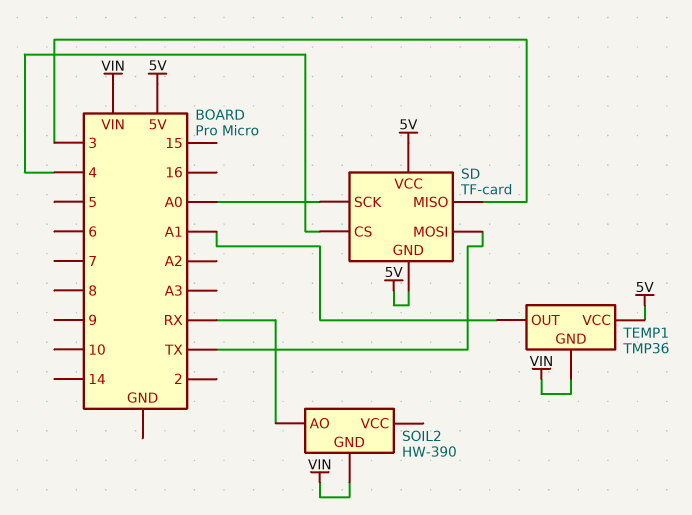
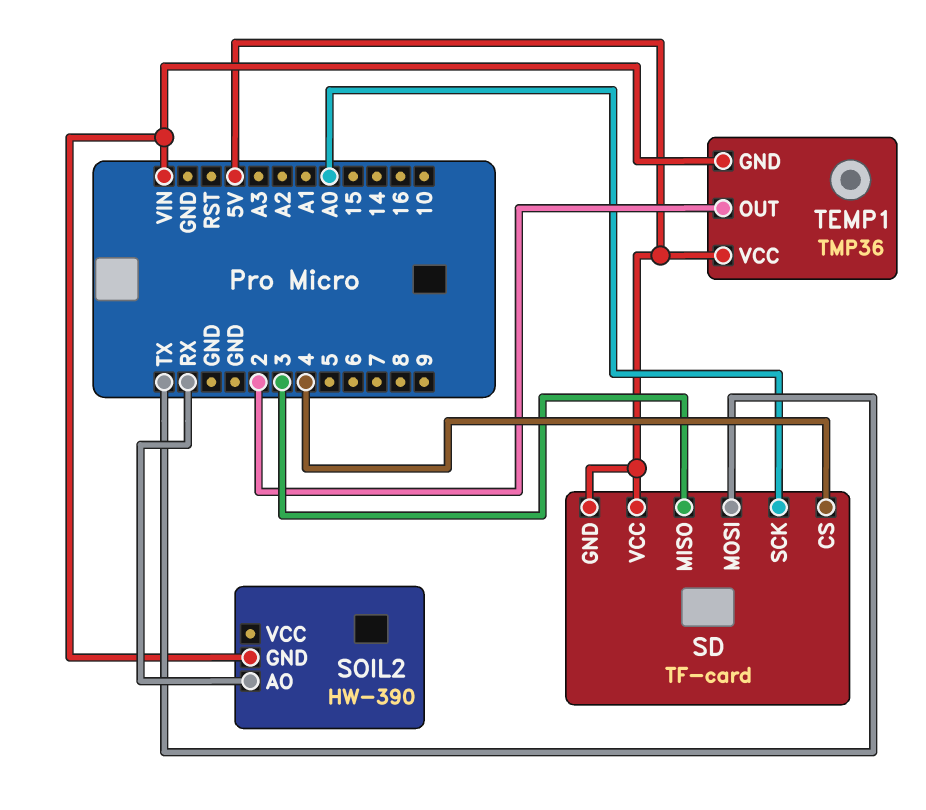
TEMP1 pin OUT: A1 -> 2

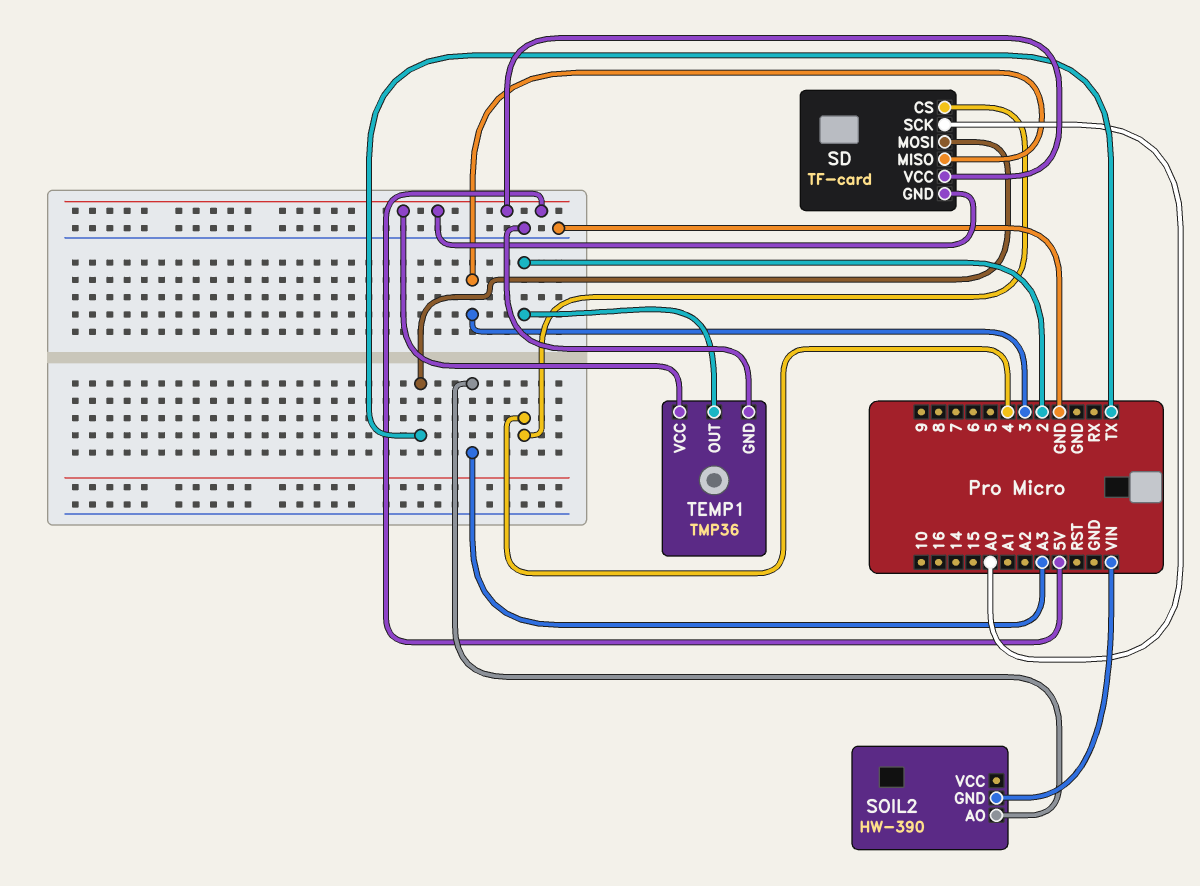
SOIL2 pin AO: RX -> A3
TEMP1 pin GND: VIN -> GND

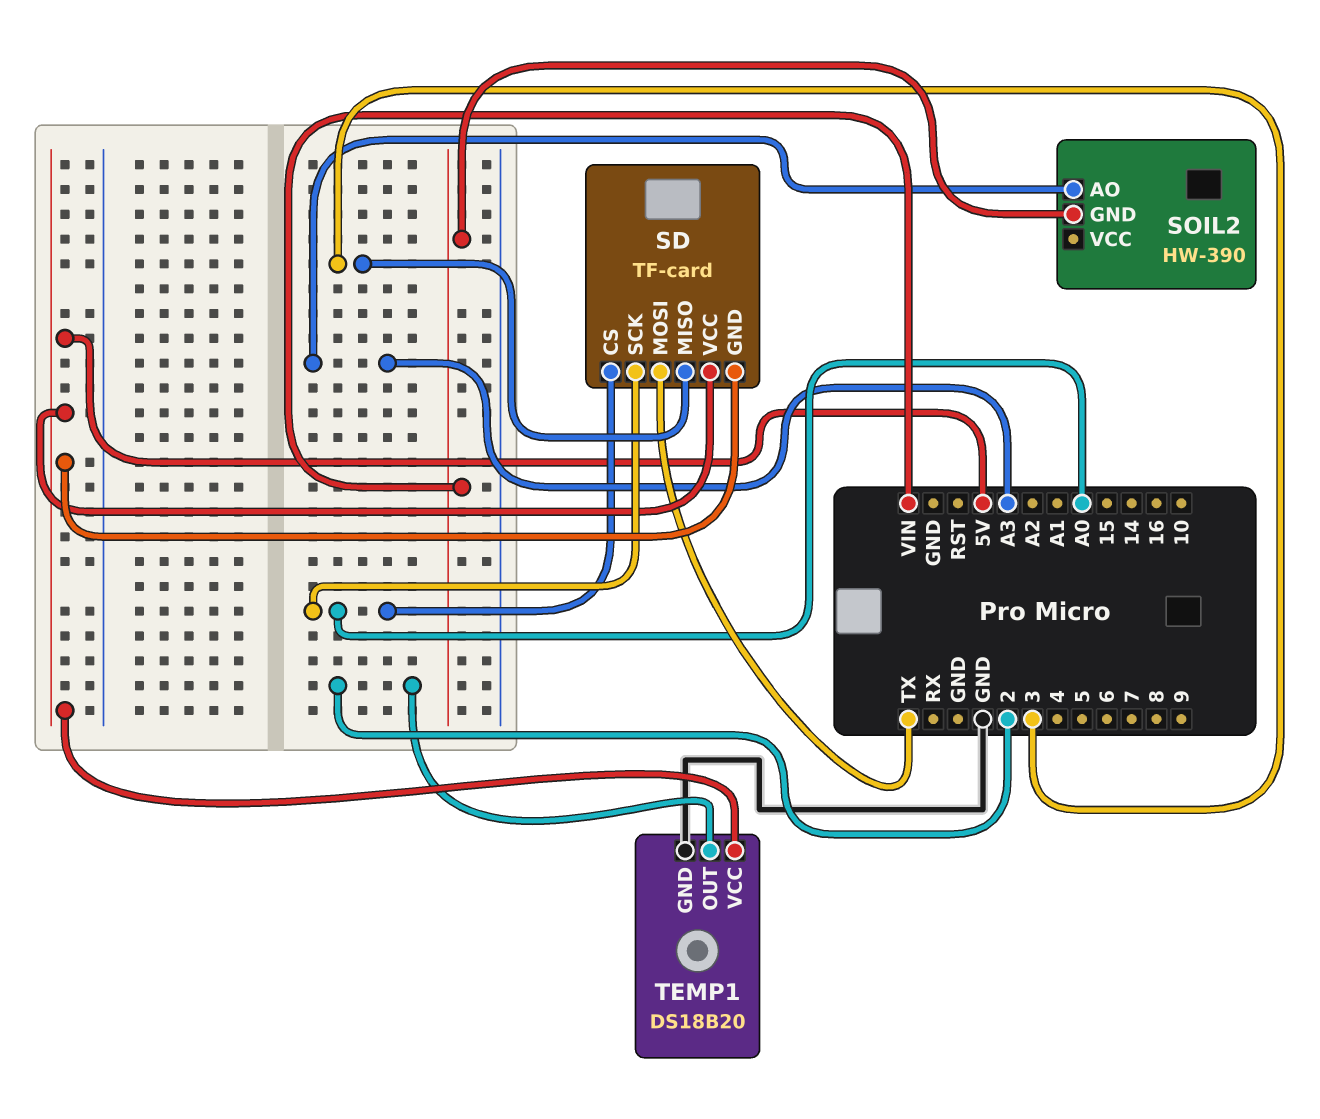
SD pin CS: 4 -> A0
TEMP1: TMP36 -> DS18B20

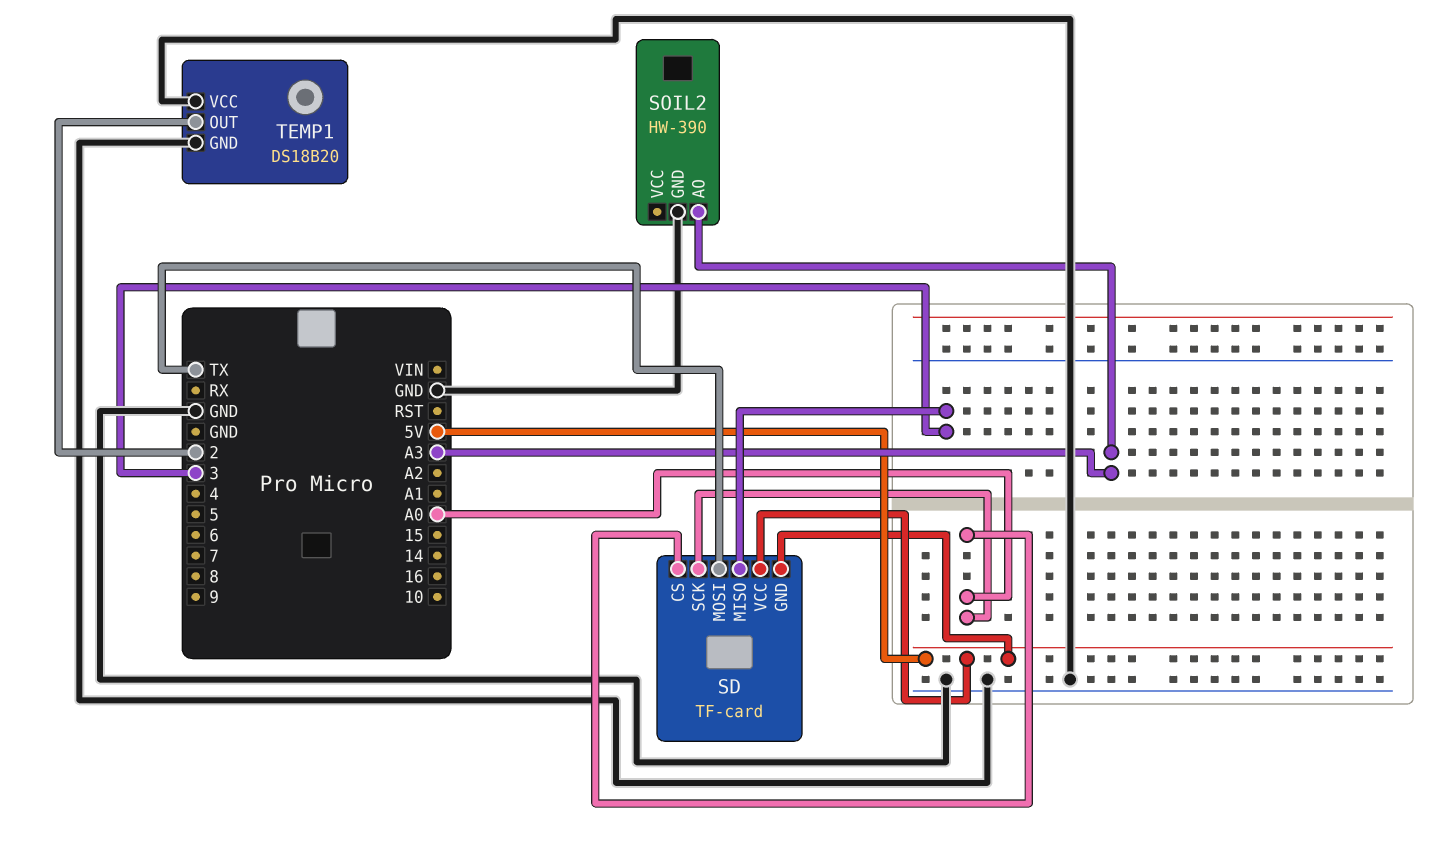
SOIL2 pin GND: VIN -> GND
TEMP1 pin VCC: 5V -> GND

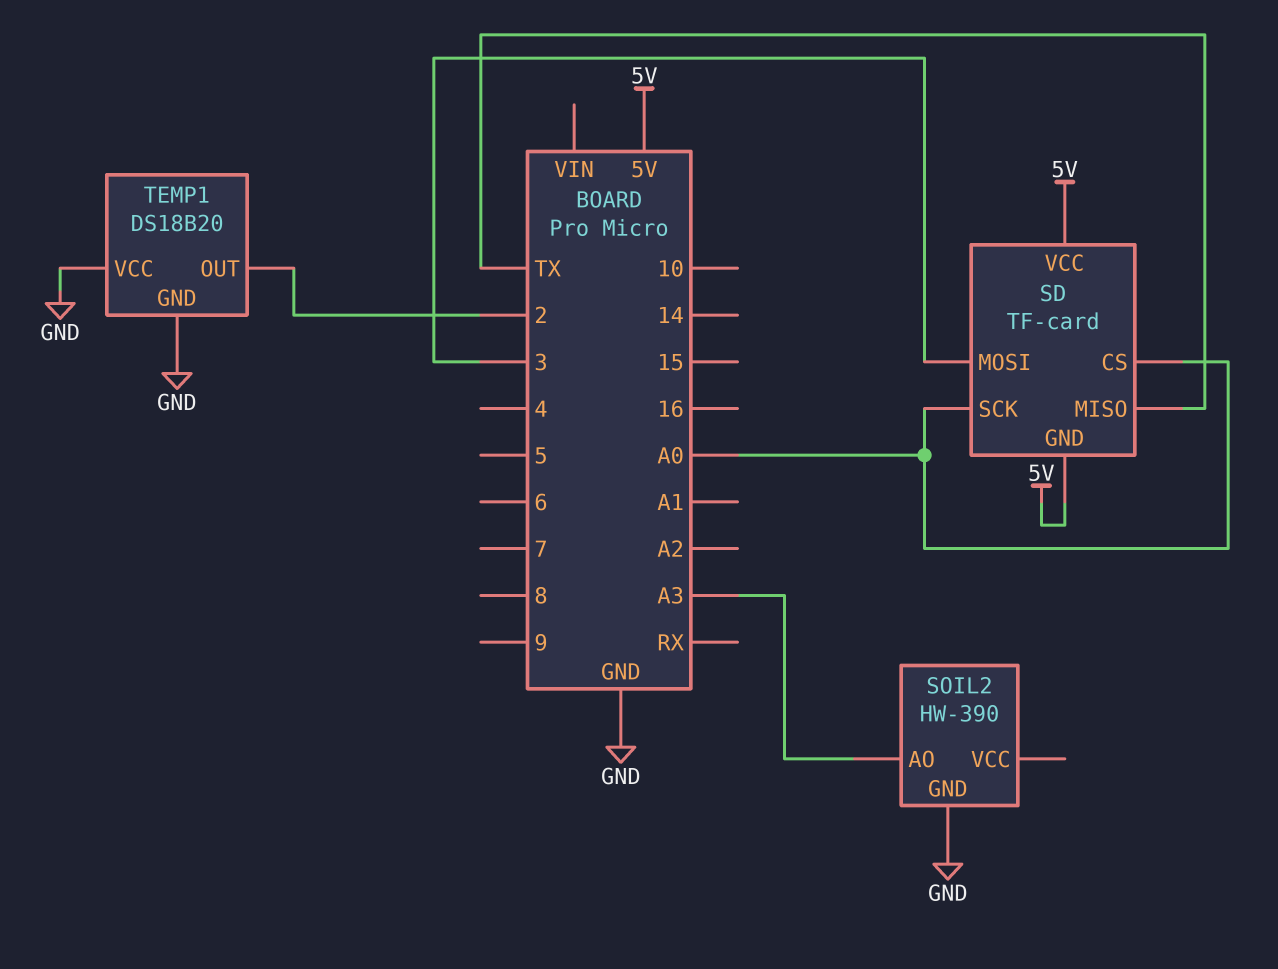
SD pin MISO: 3 -> TX
SD pin MOSI: TX -> 3

